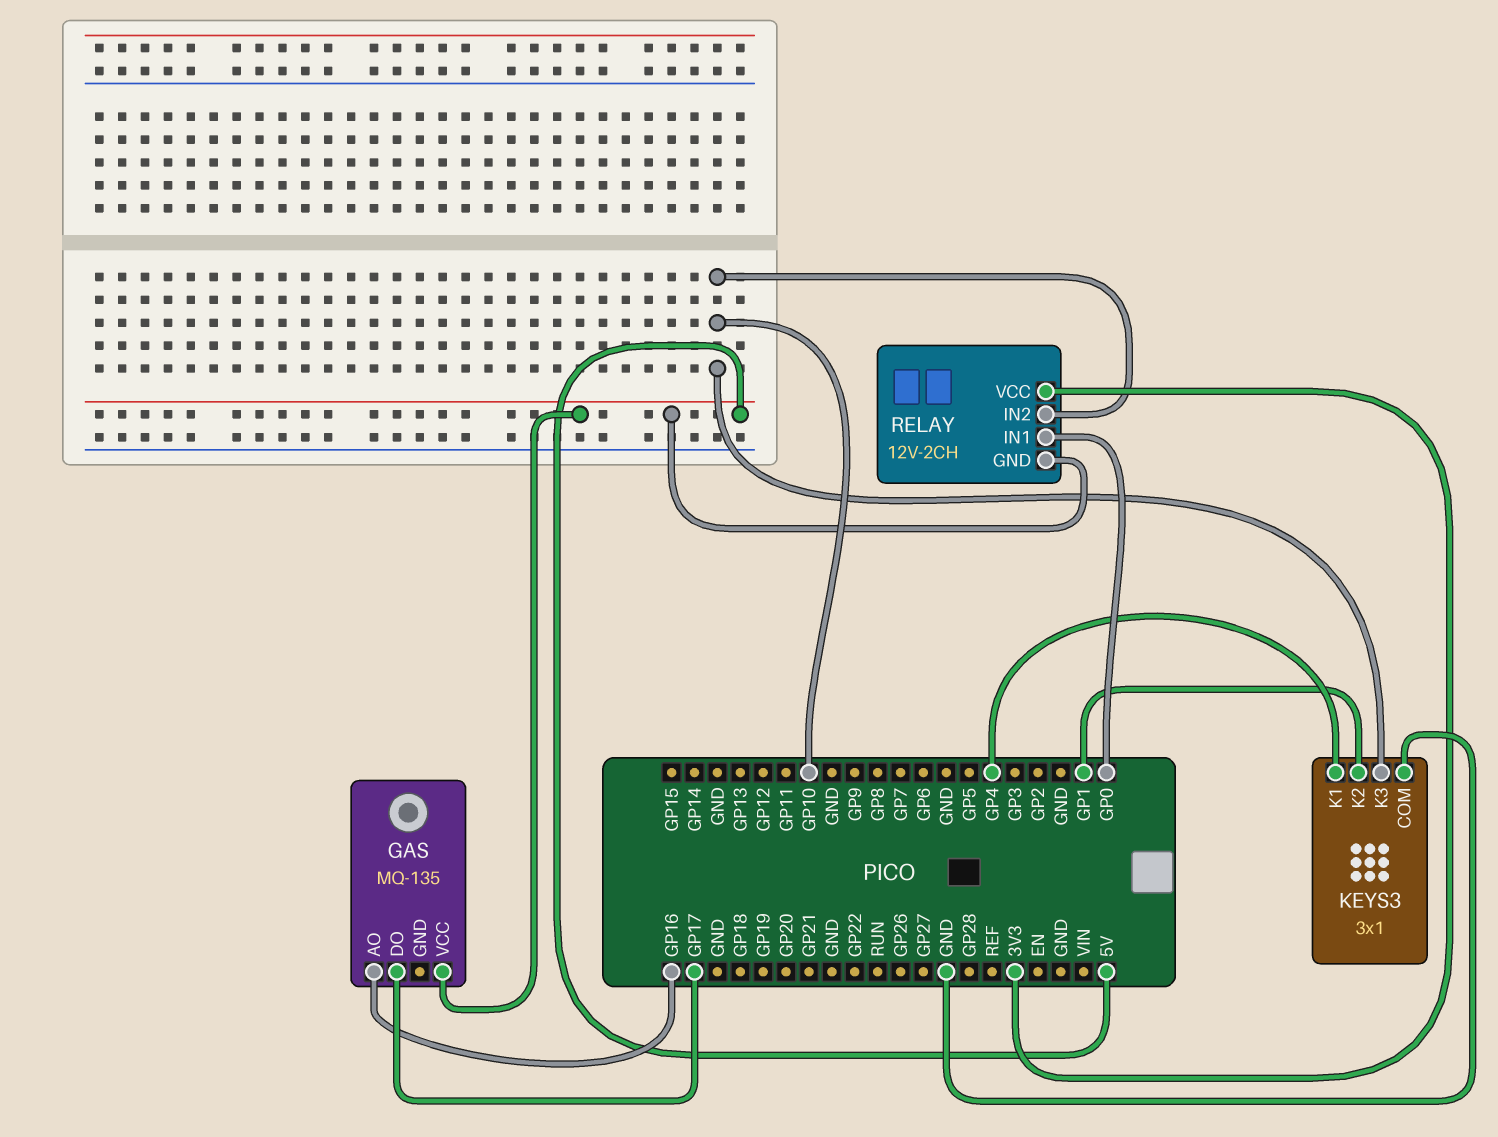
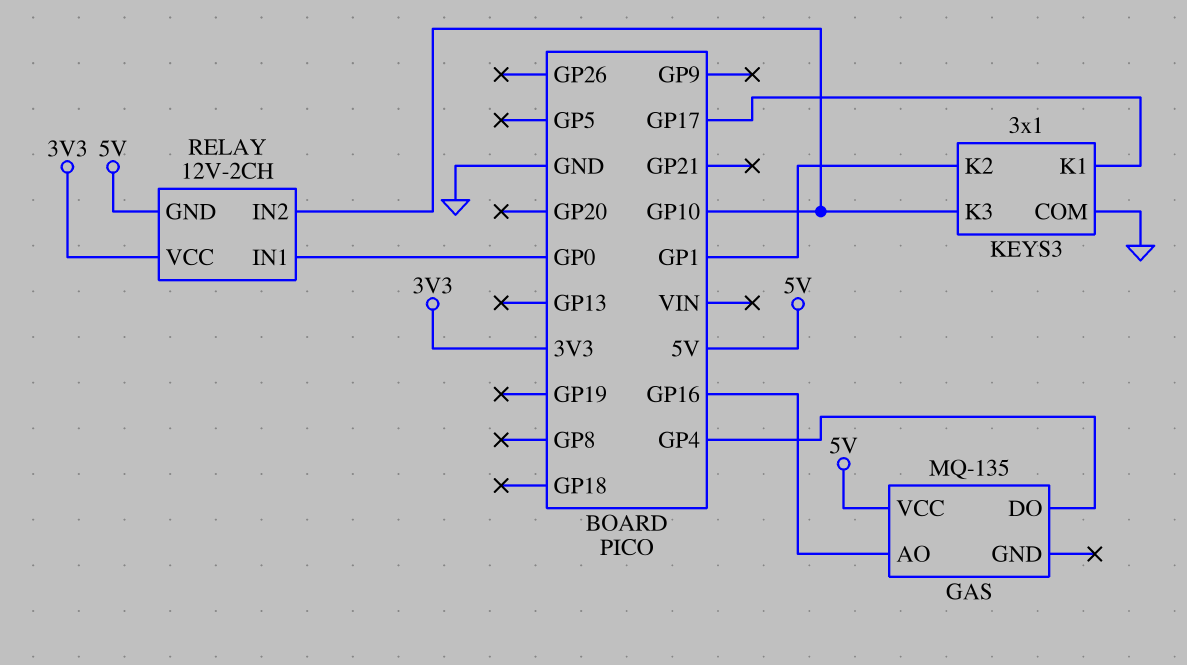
GAS pin DO: GP17 -> GP4
KEYS3 pin K1: GP4 -> GP17

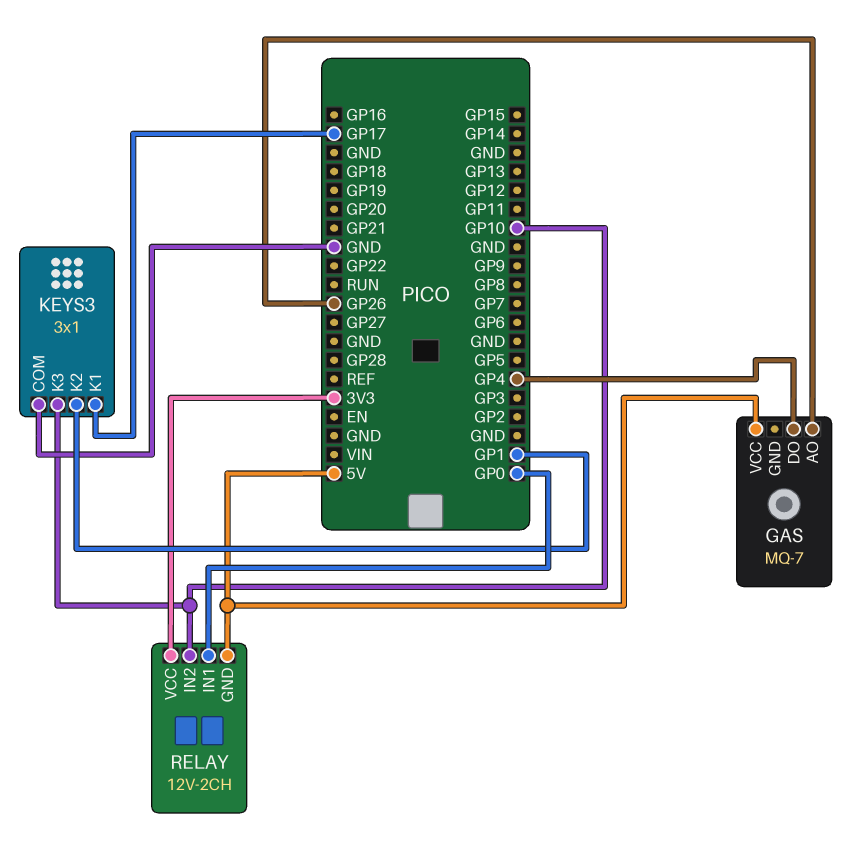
GAS: MQ-135 -> MQ-7
GAS pin AO: GP16 -> GP26

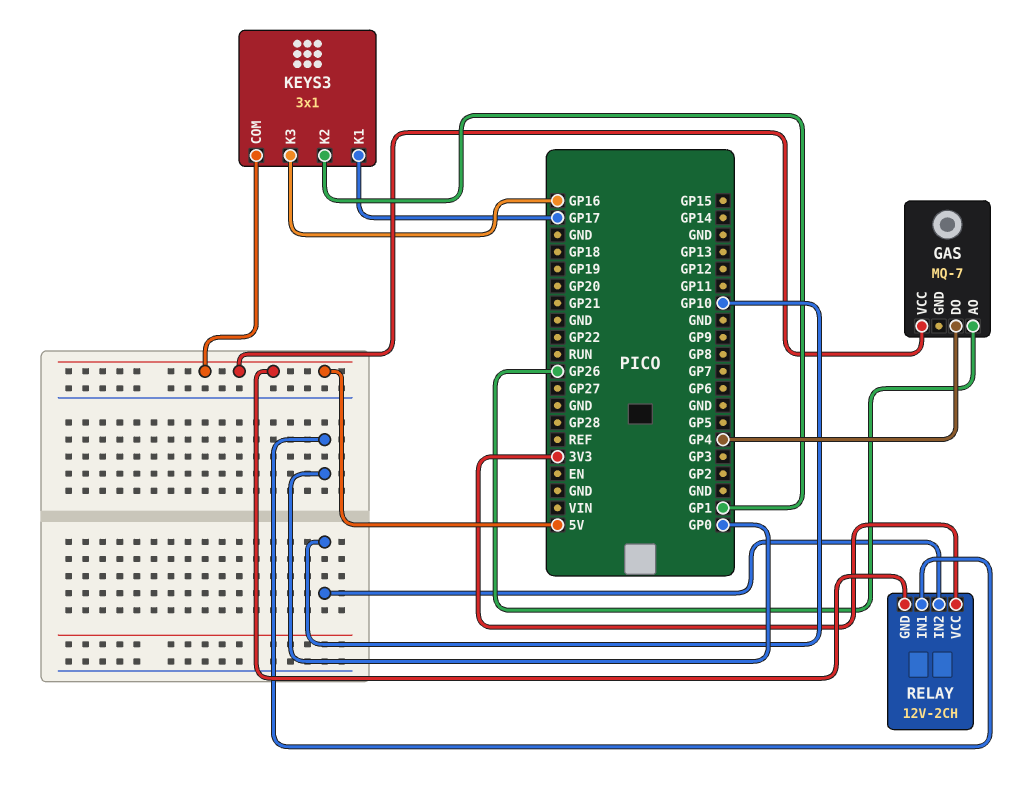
KEYS3 pin COM: GND -> 5V
KEYS3 pin K3: GP10 -> GP16

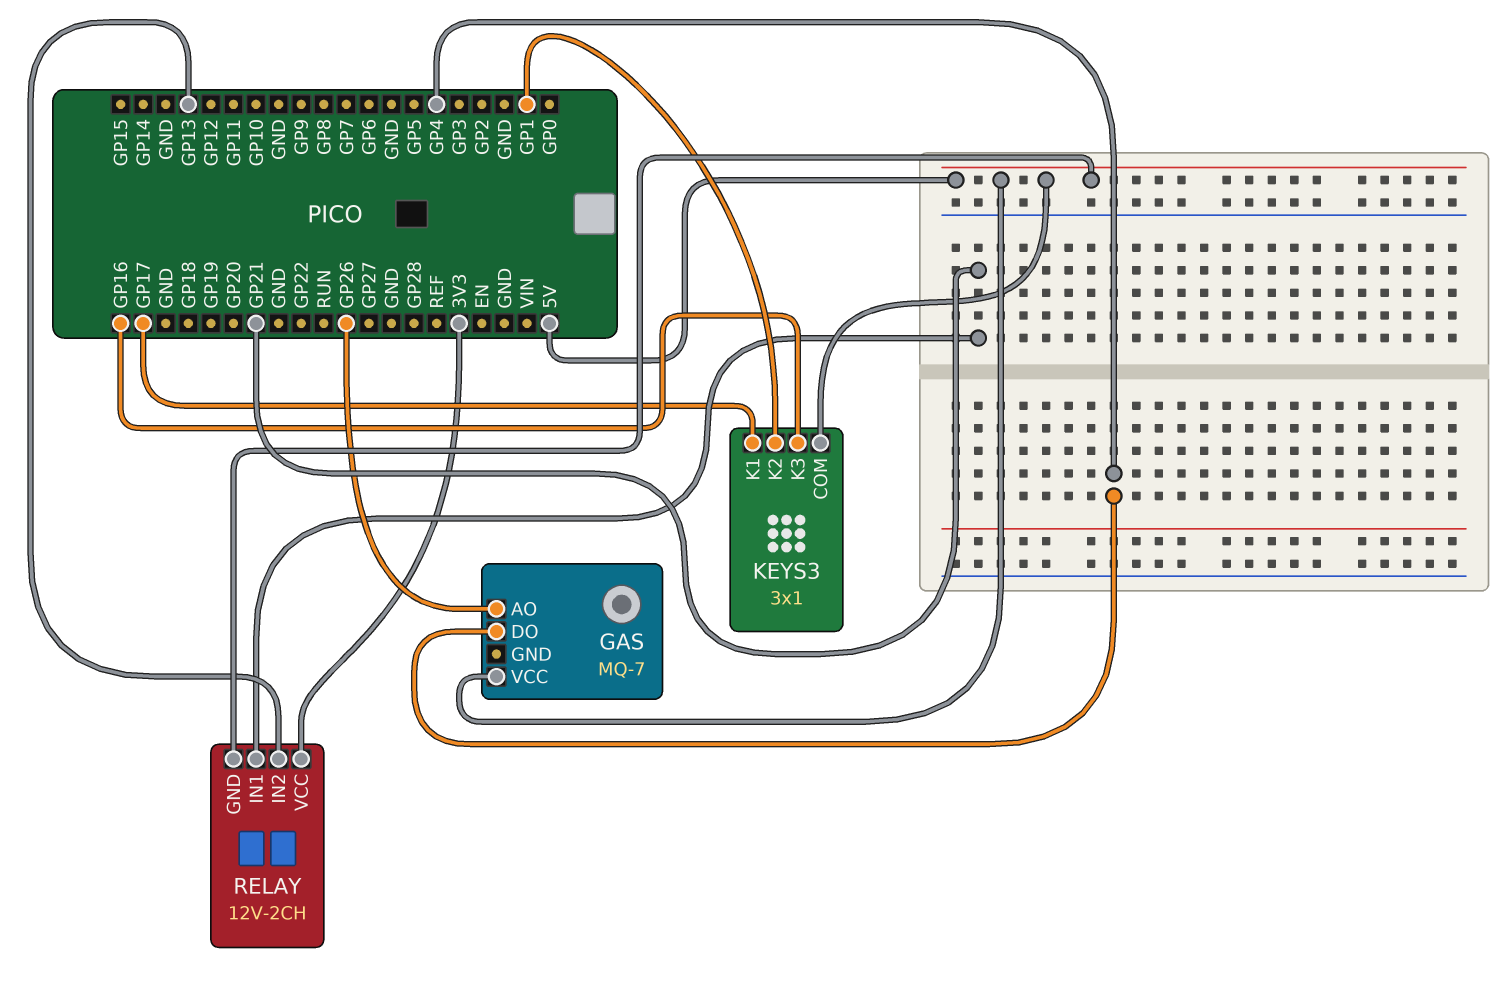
RELAY pin IN1: GP0 -> GP21
RELAY pin IN2: GP10 -> GP13

